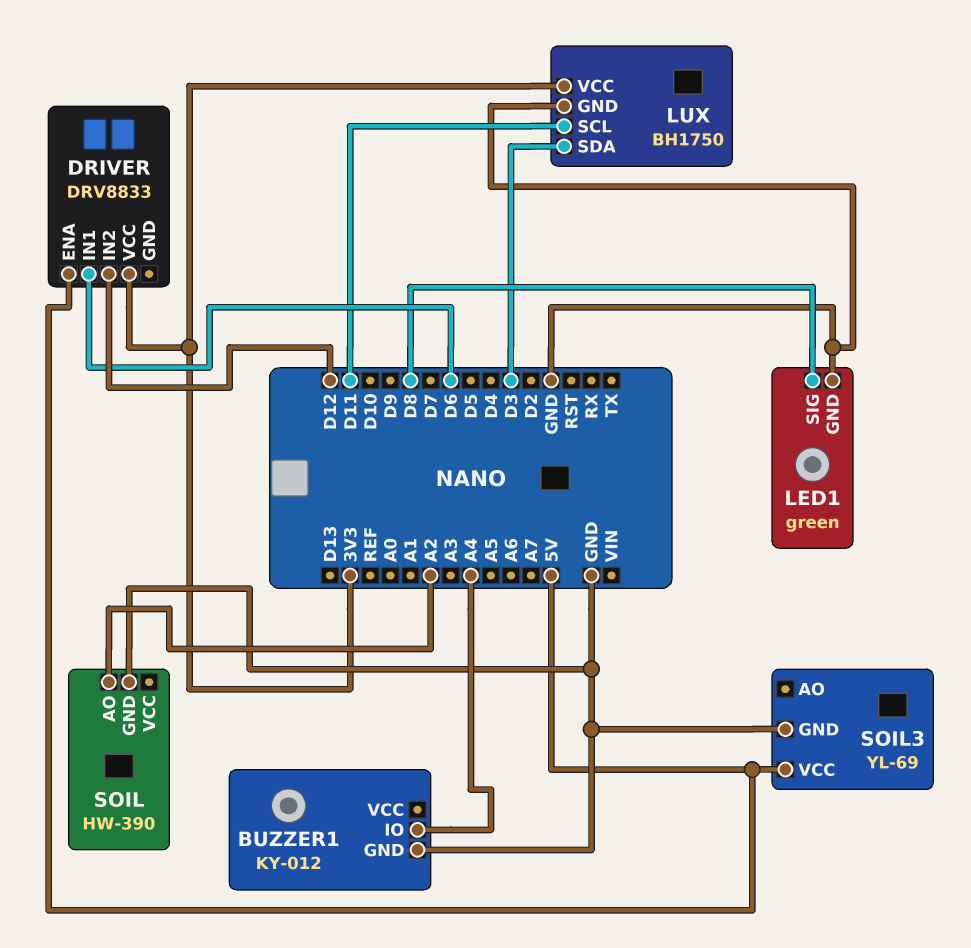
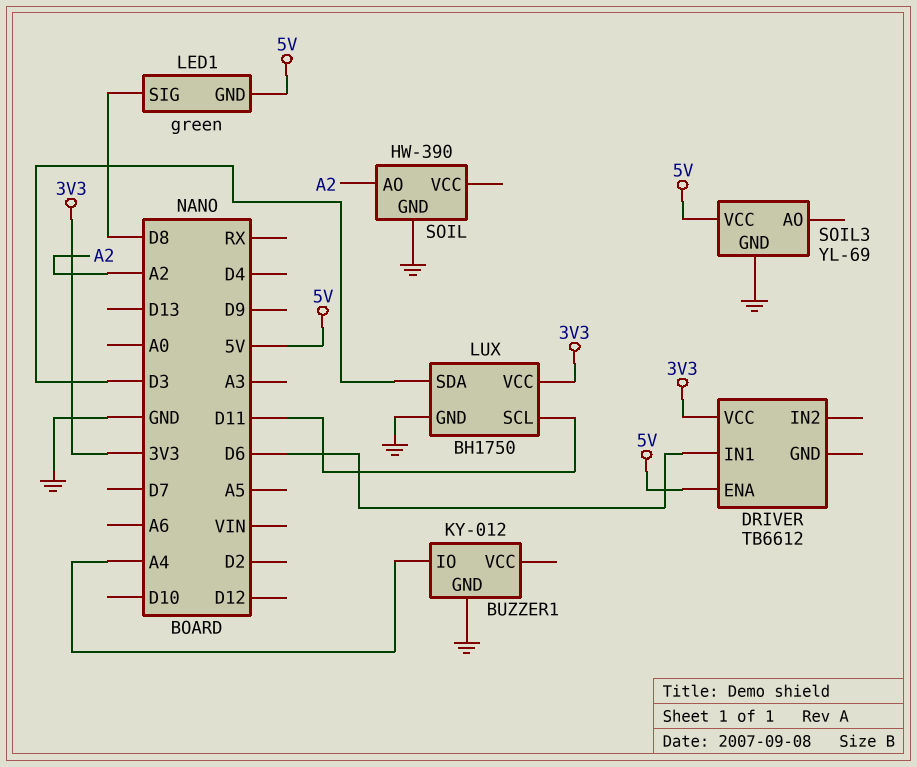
DRIVER: DRV8833 -> TB6612
DRIVER pin IN2: D12 -> none
LED1 pin GND: GND -> 5V

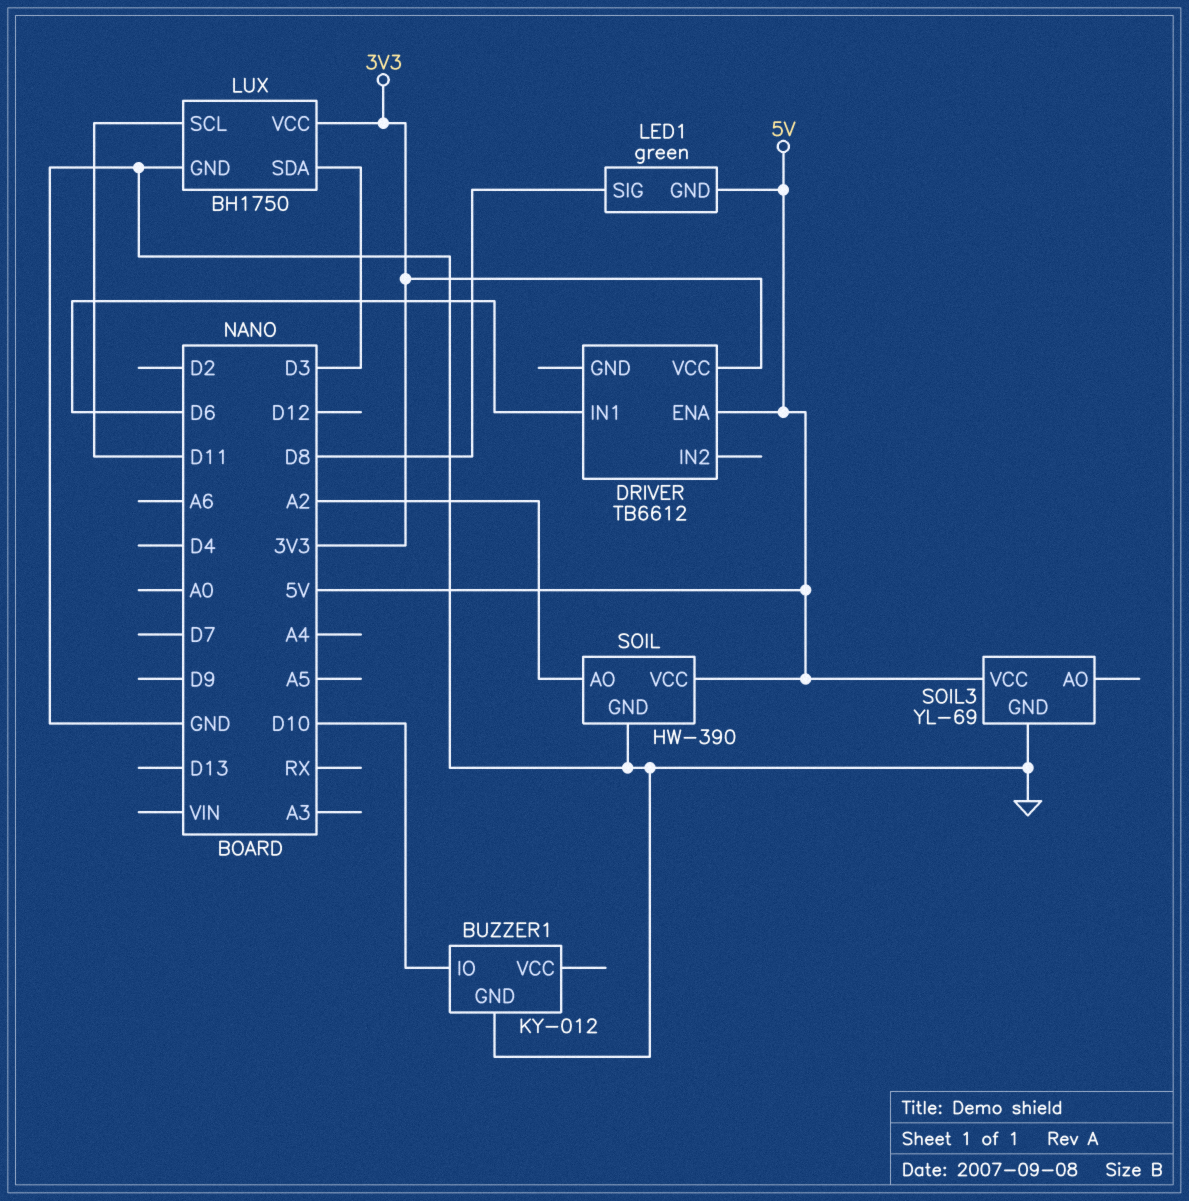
BUZZER1 pin IO: A4 -> D10
SOIL pin VCC: none -> 5V

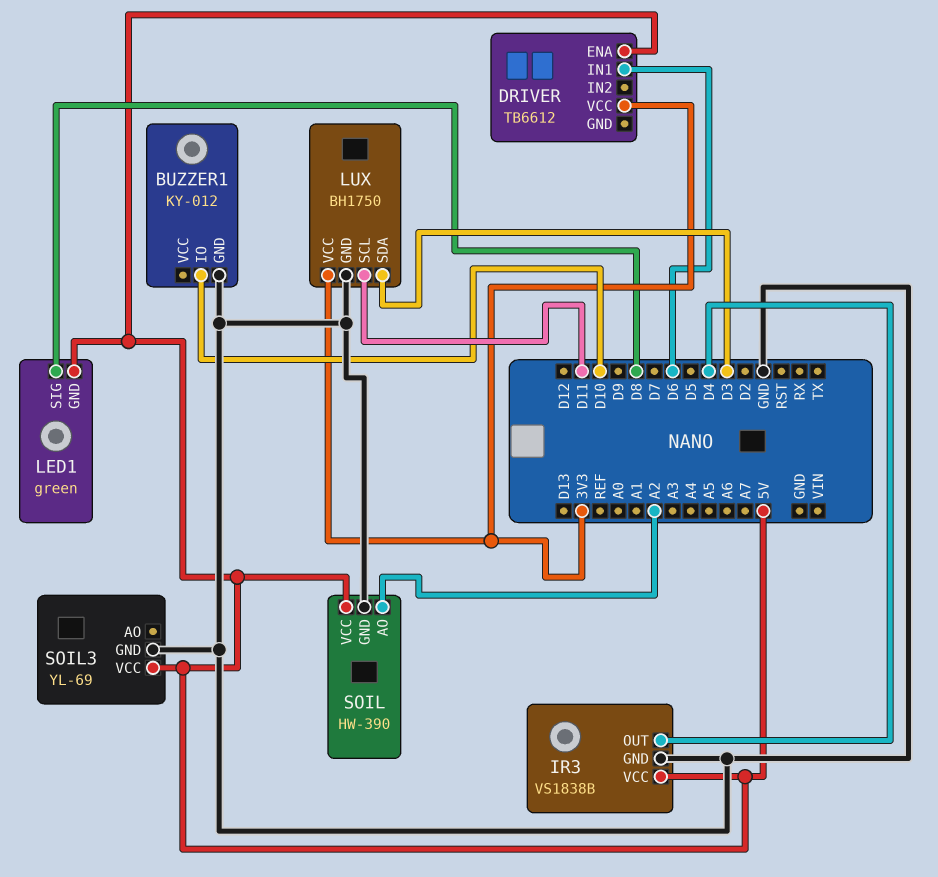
IR3: none -> VS1838B
IR3 pin GND: none -> GND
IR3 pin OUT: none -> D4
IR3 pin VCC: none -> 5V

